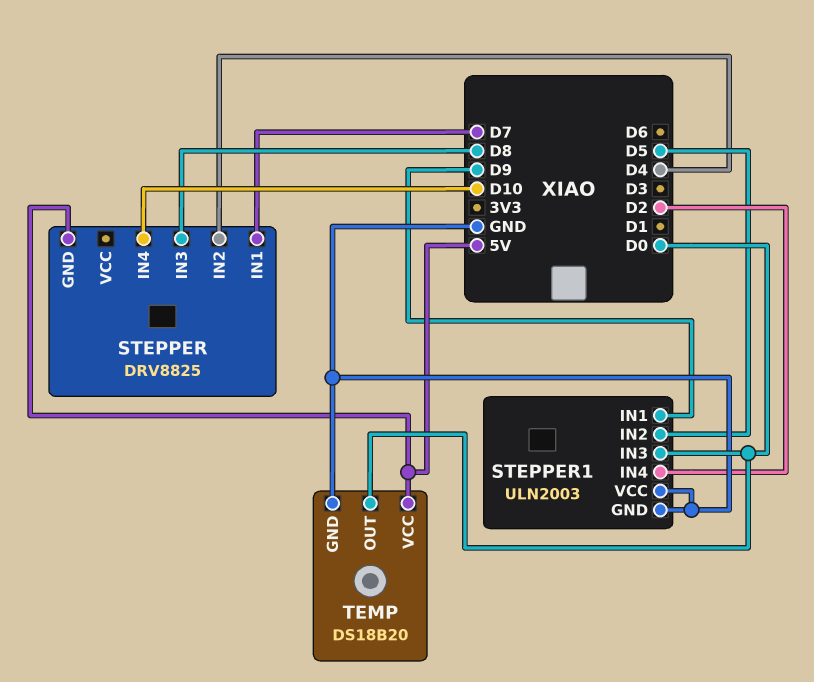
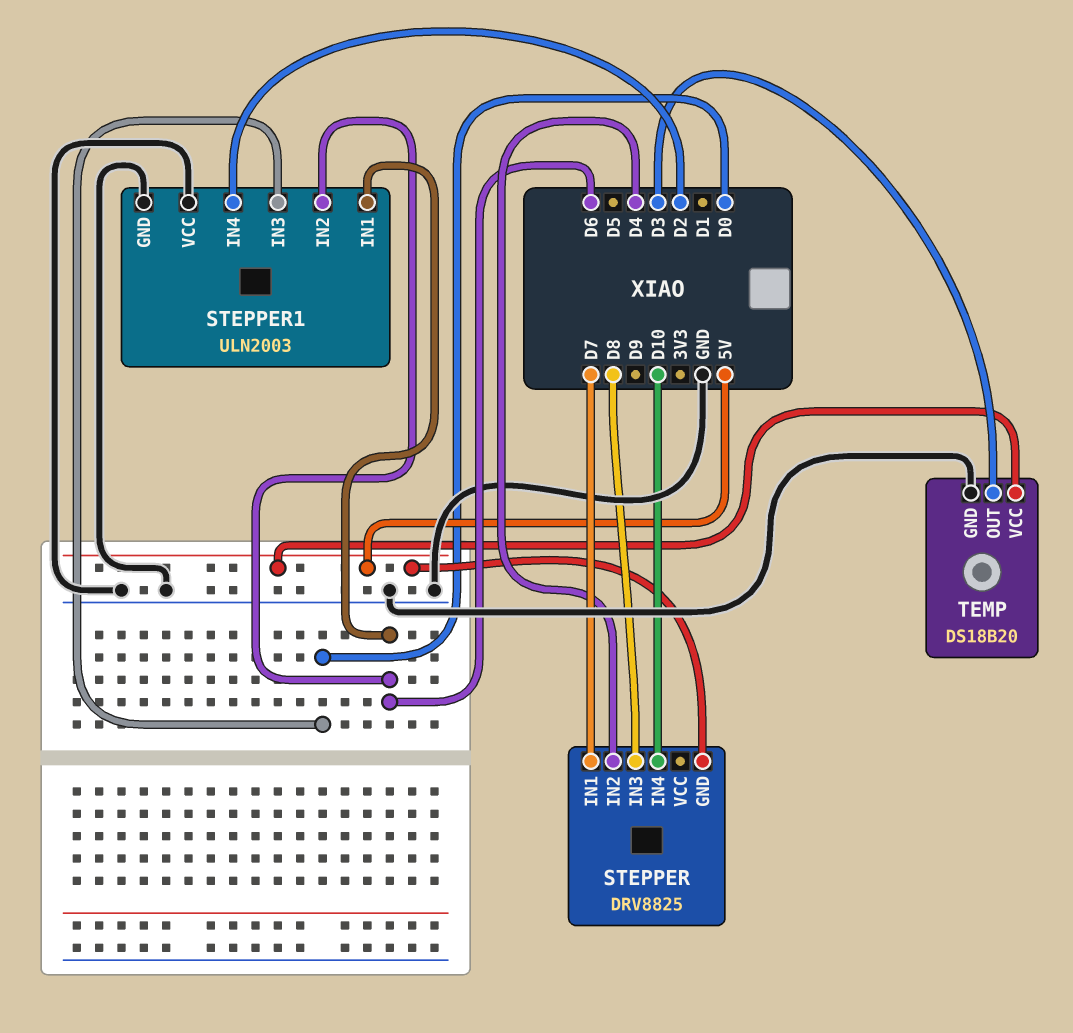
STEPPER1 pin IN1: D9 -> D6
STEPPER1 pin IN2: D5 -> D6
TEMP pin OUT: D0 -> D3

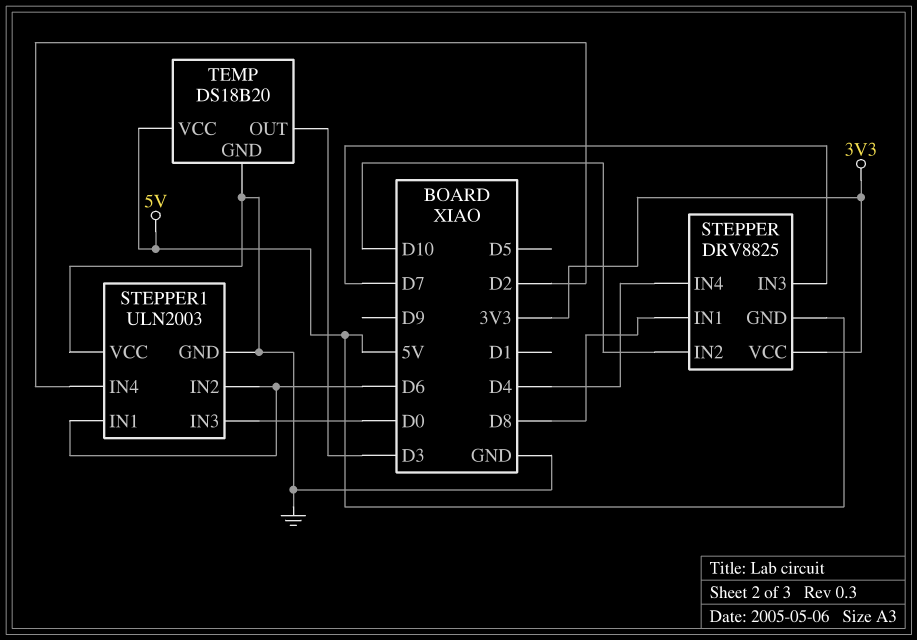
STEPPER pin IN1: D7 -> D8
STEPPER pin IN2: D4 -> D10
STEPPER pin IN3: D8 -> D7
STEPPER pin IN4: D10 -> D4
STEPPER pin VCC: none -> 3V3

